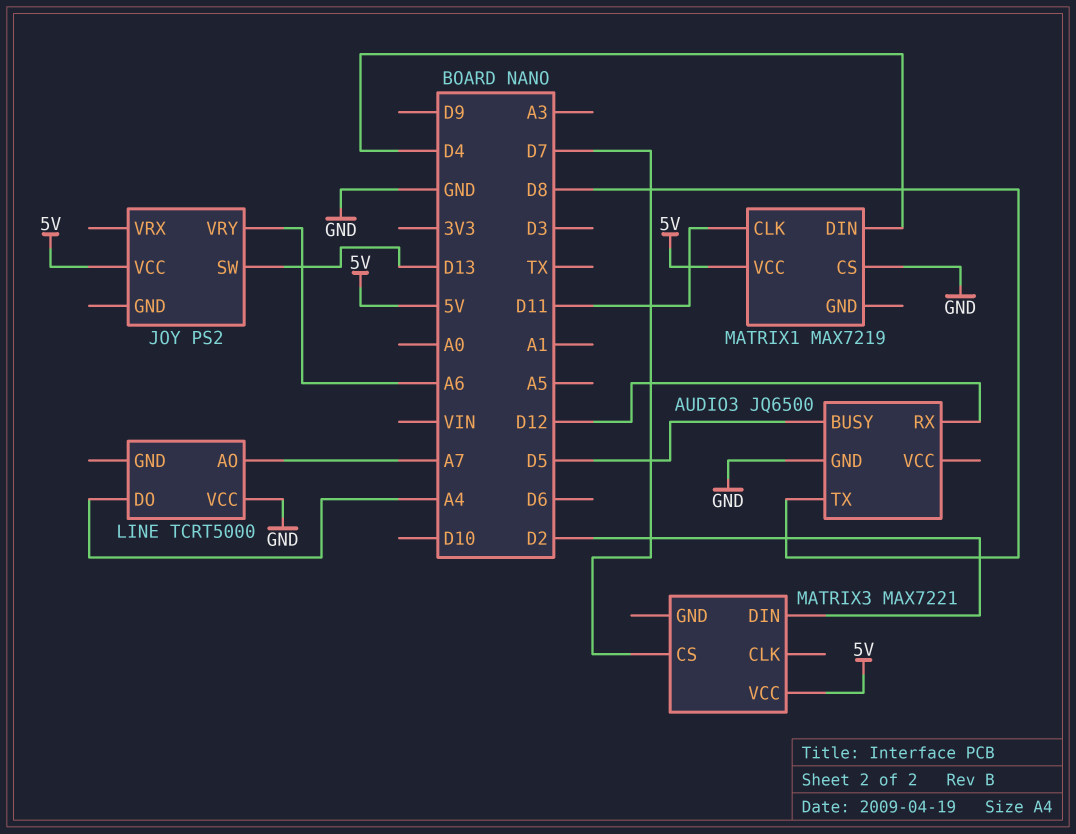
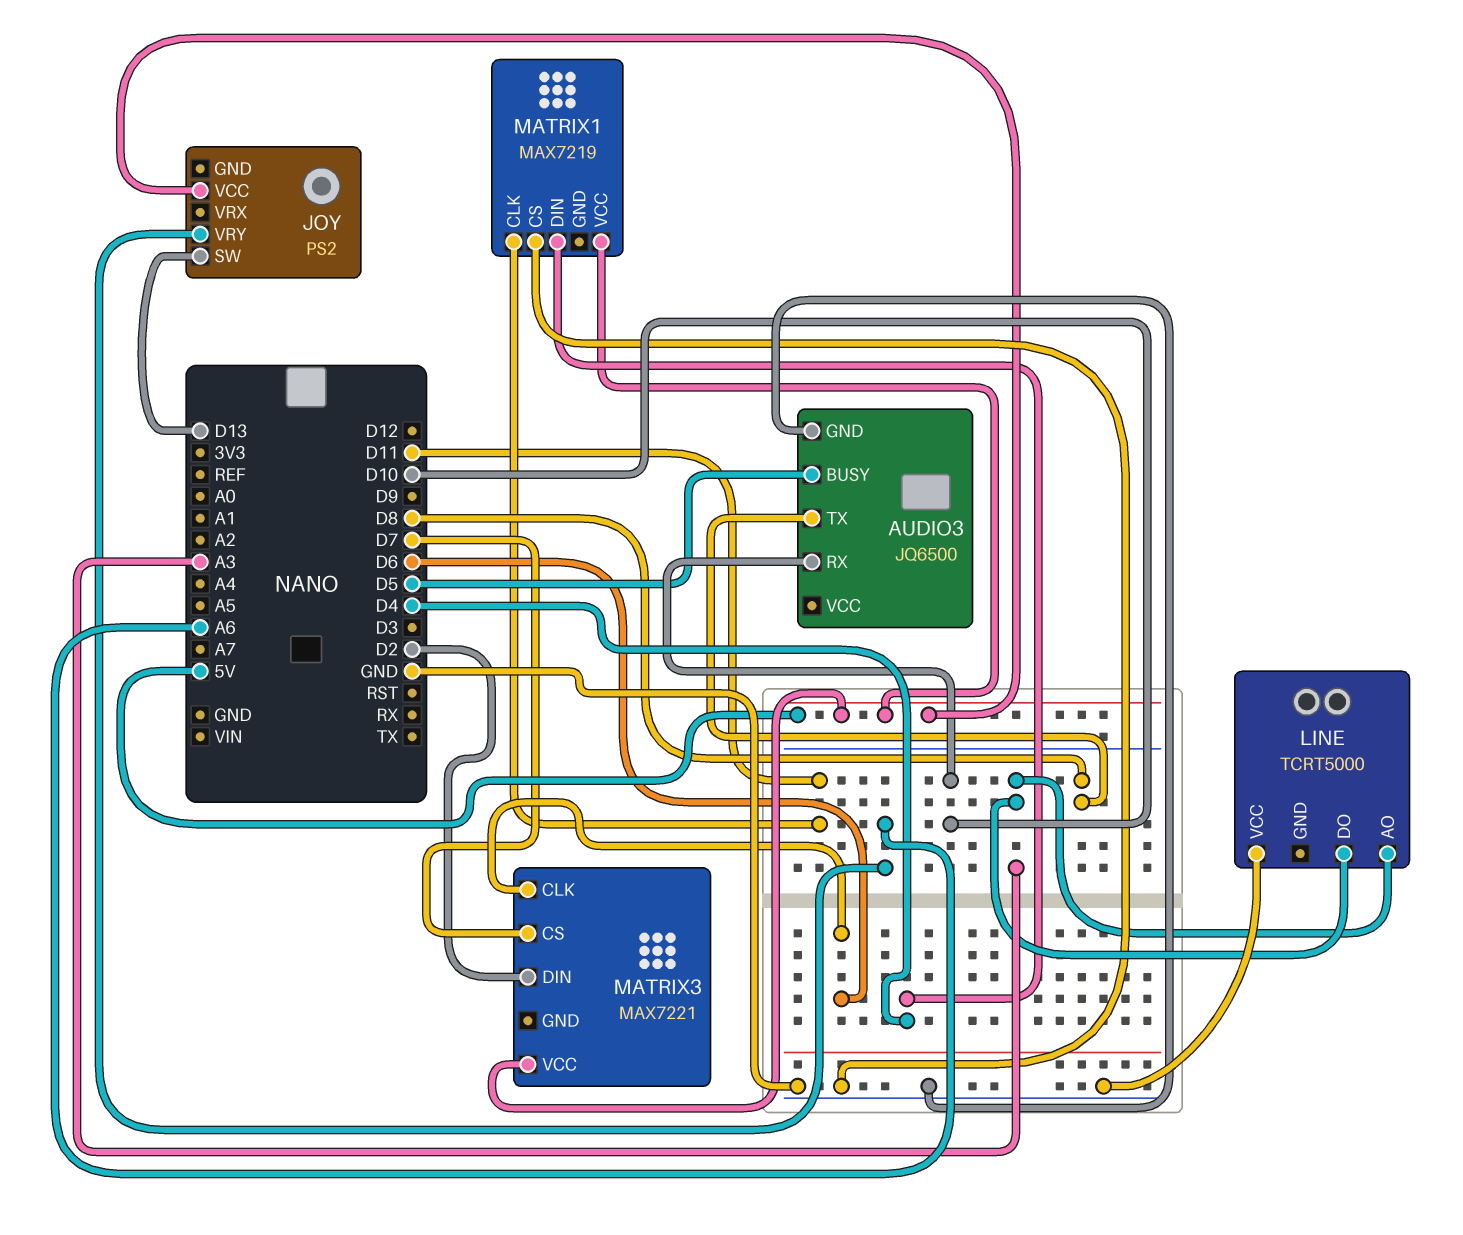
AUDIO3 pin RX: D12 -> D10
LINE pin AO: A7 -> A3
LINE pin DO: A4 -> A3
MATRIX3 pin CLK: none -> D6

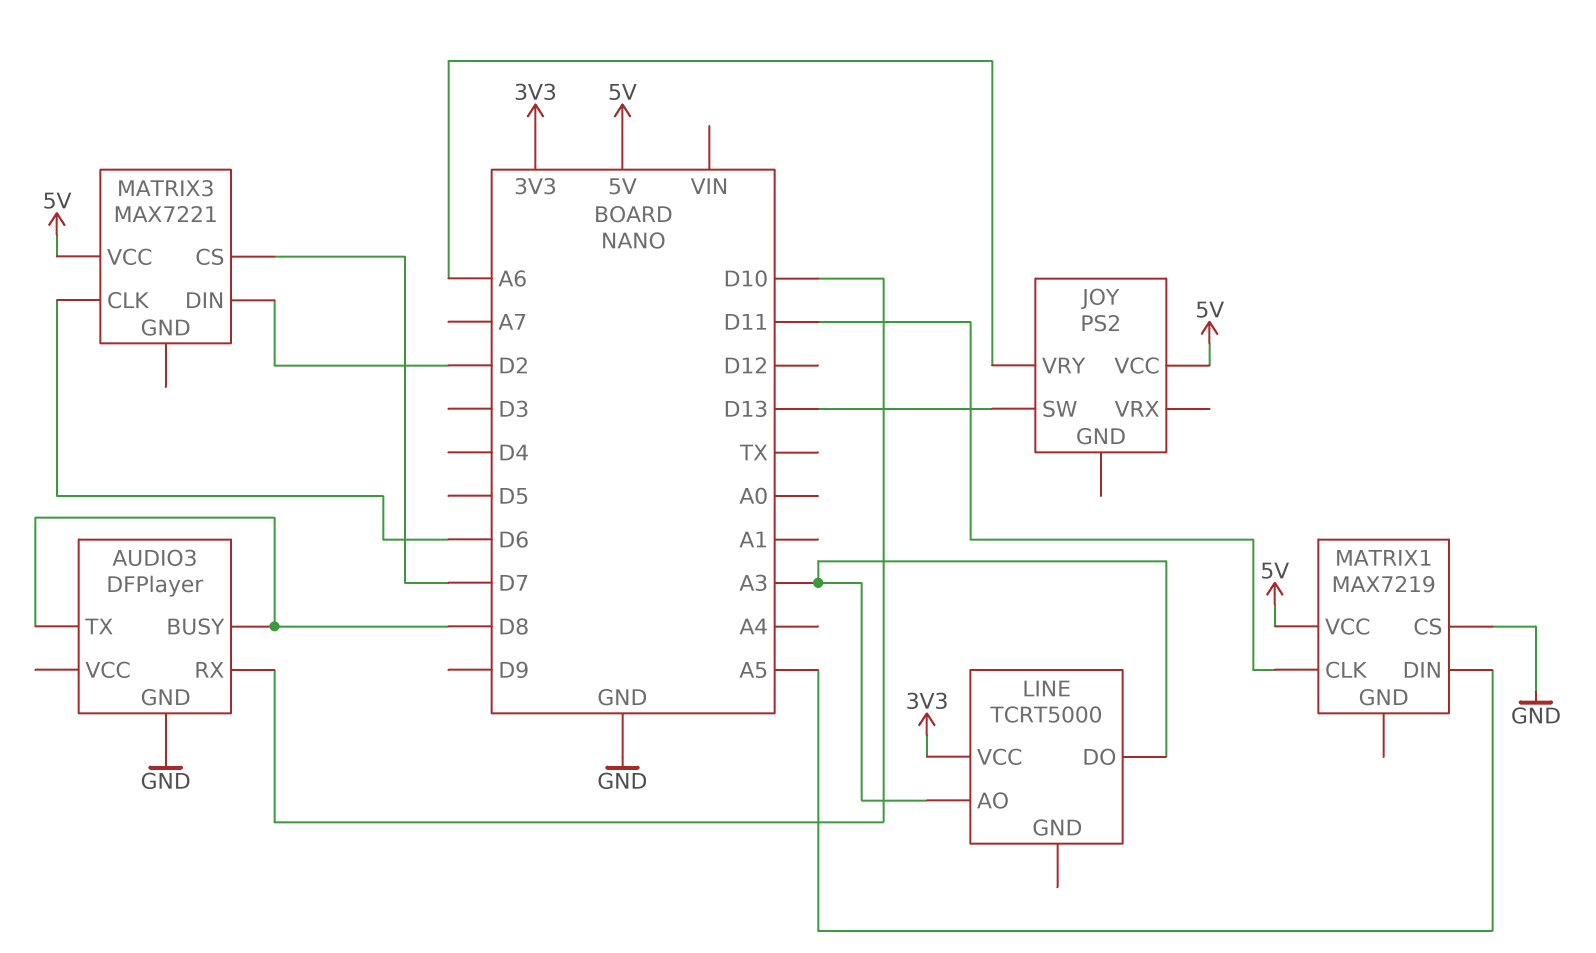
AUDIO3: JQ6500 -> DFPlayer
AUDIO3 pin BUSY: D5 -> D8
LINE pin VCC: GND -> 3V3
MATRIX1 pin DIN: D4 -> A5

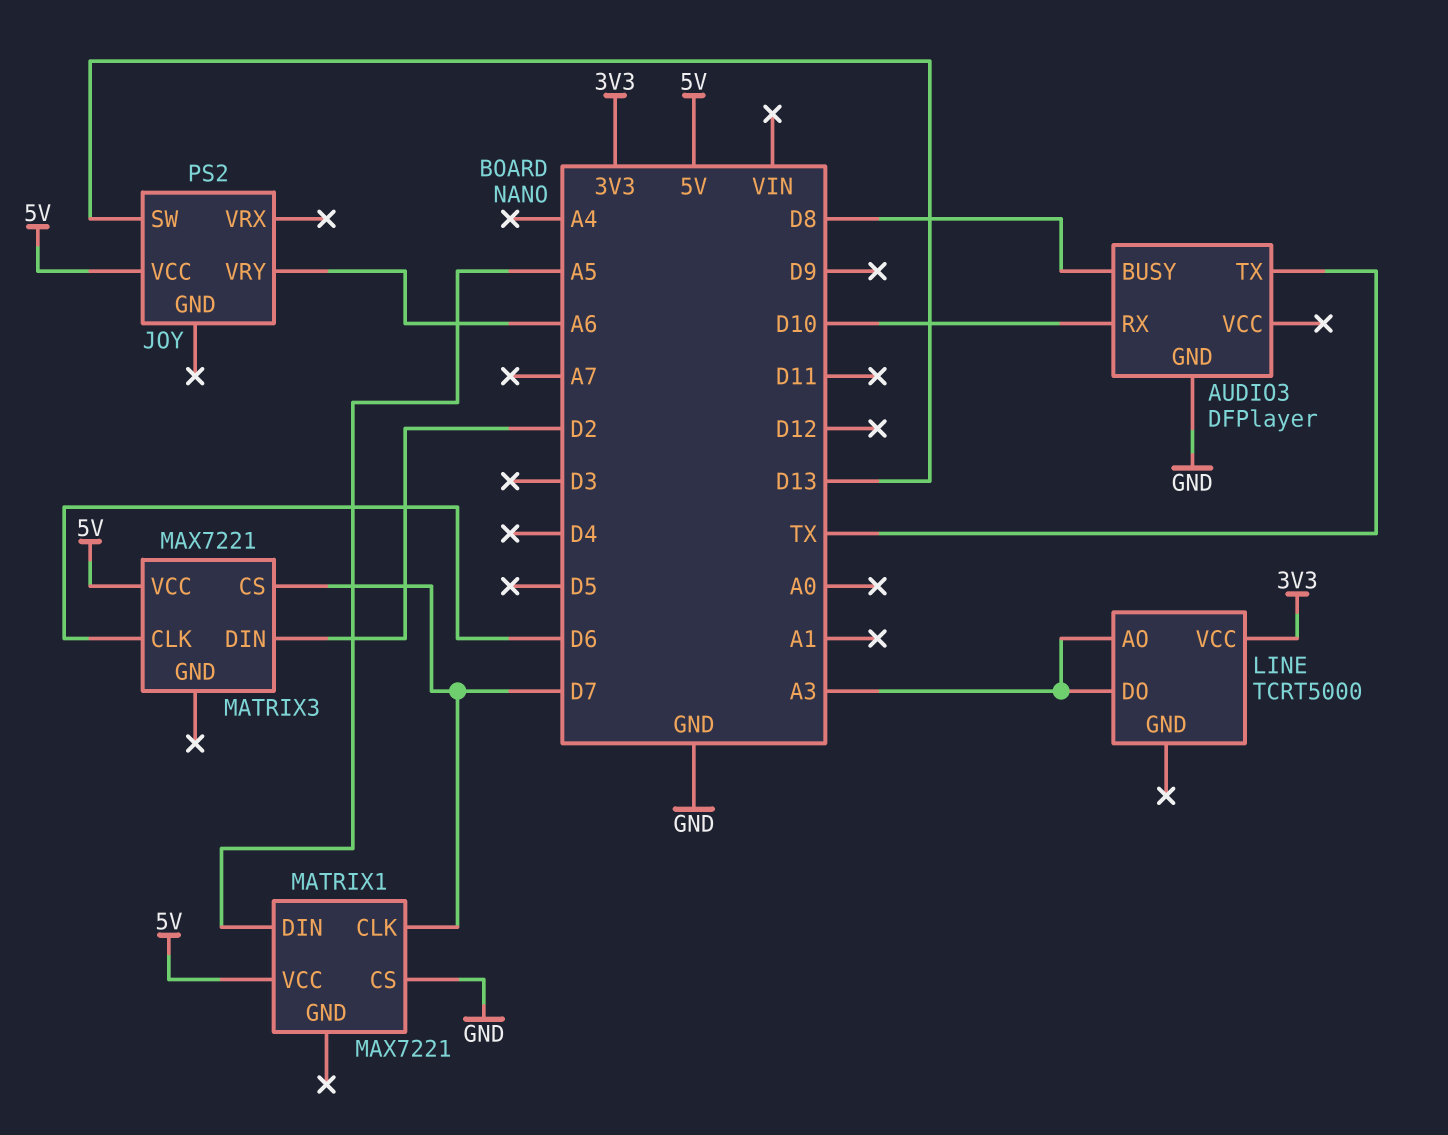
AUDIO3 pin TX: D8 -> TX
MATRIX1: MAX7219 -> MAX7221
MATRIX1 pin CLK: D11 -> D7

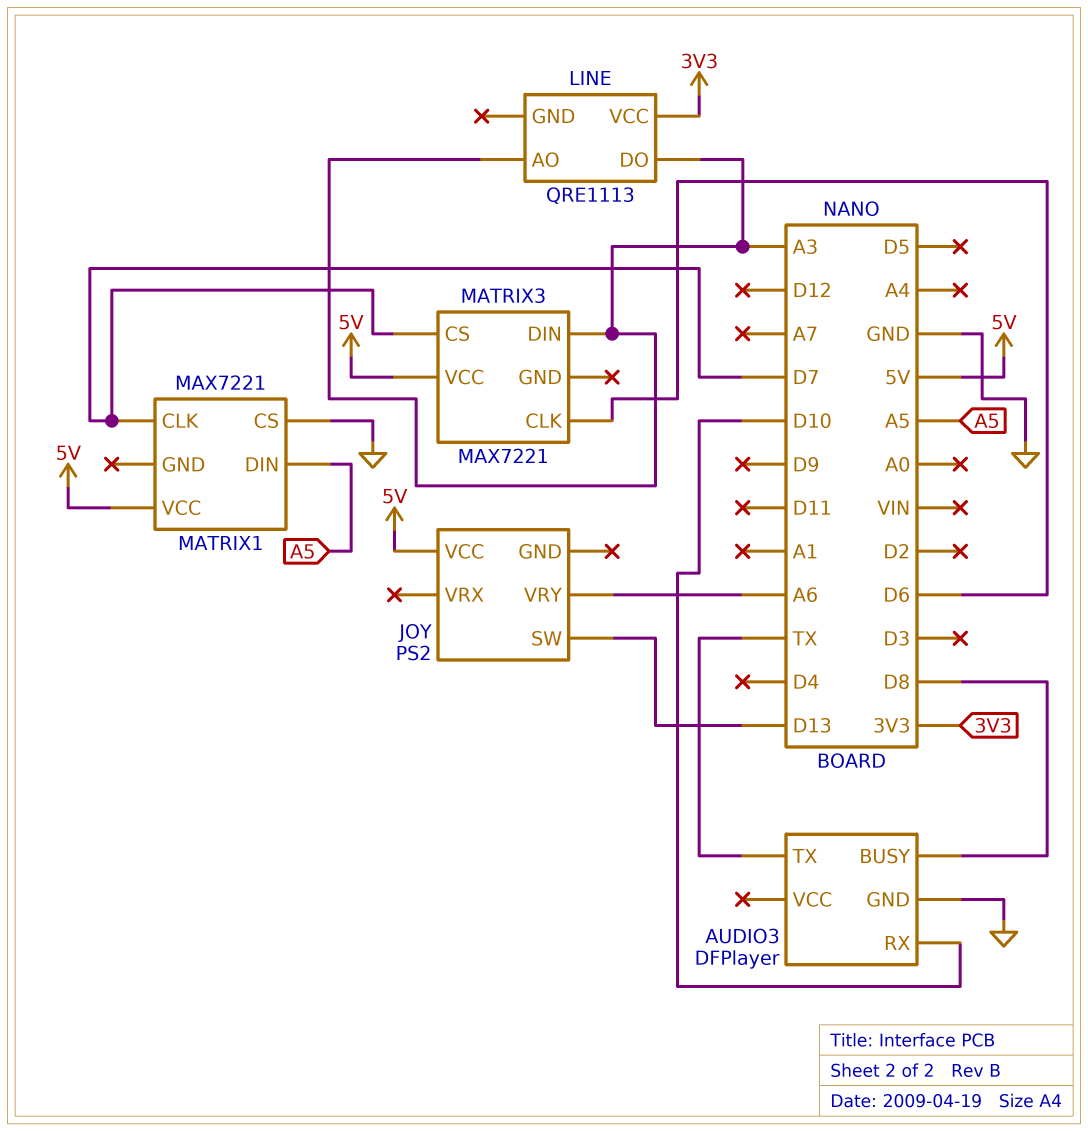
LINE: TCRT5000 -> QRE1113
MATRIX3 pin DIN: D2 -> A3

